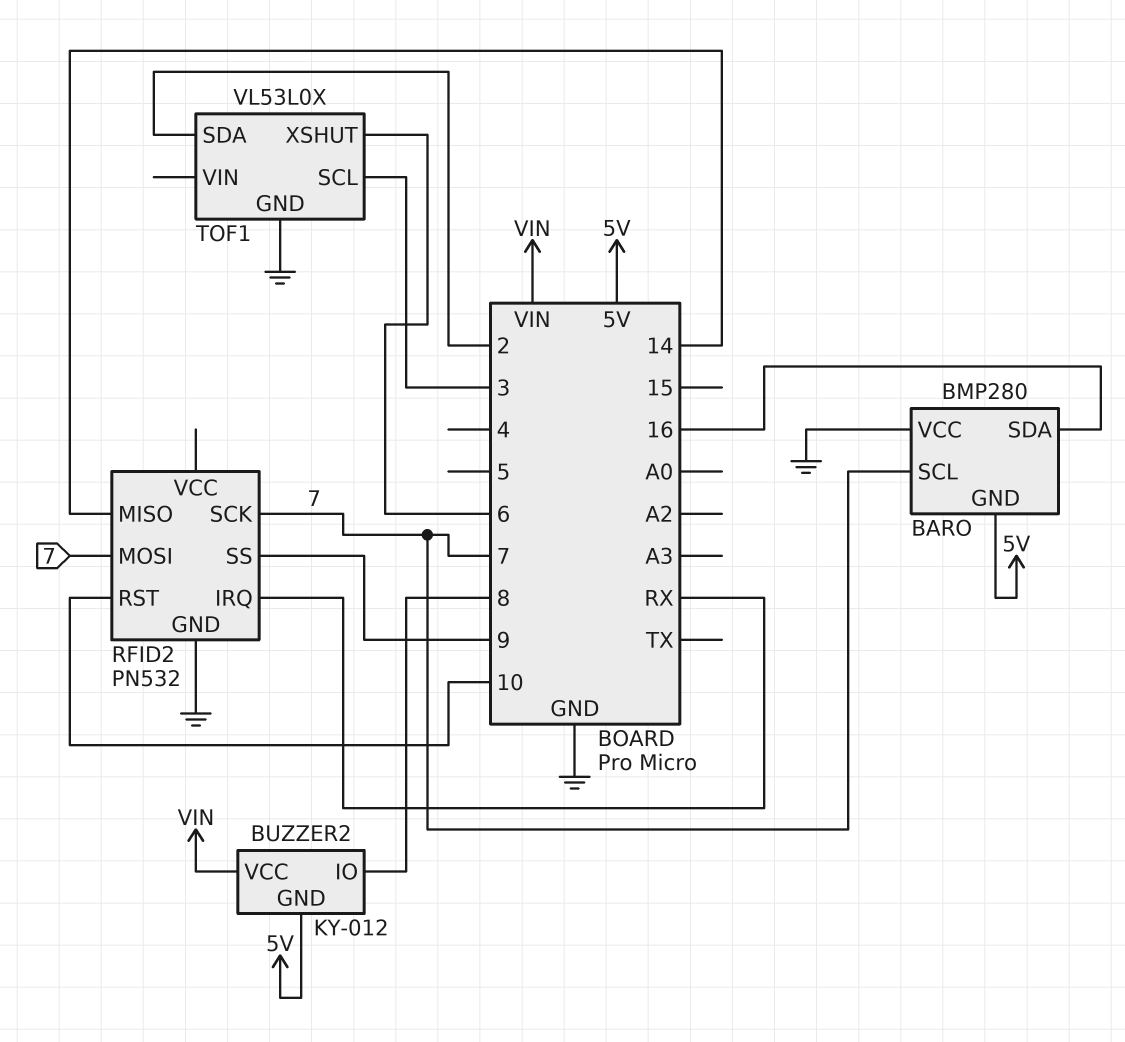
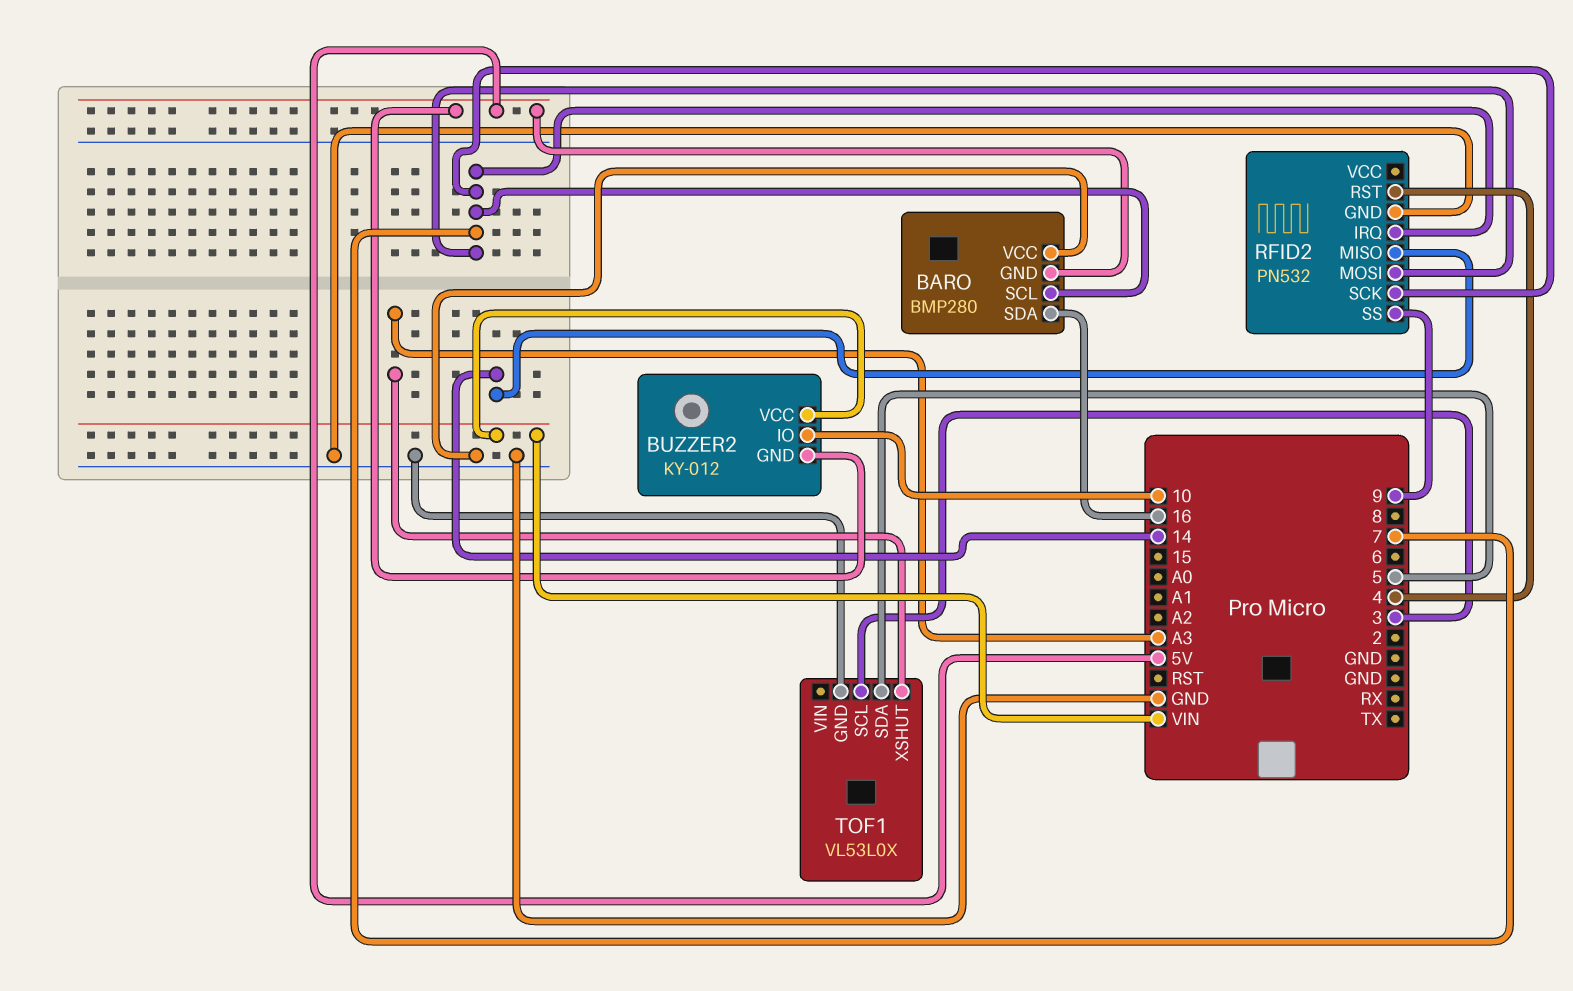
BUZZER2 pin IO: 8 -> 10
RFID2 pin IRQ: RX -> 7
RFID2 pin RST: 10 -> 4
TOF1 pin SDA: 2 -> 5
TOF1 pin XSHUT: 6 -> A3

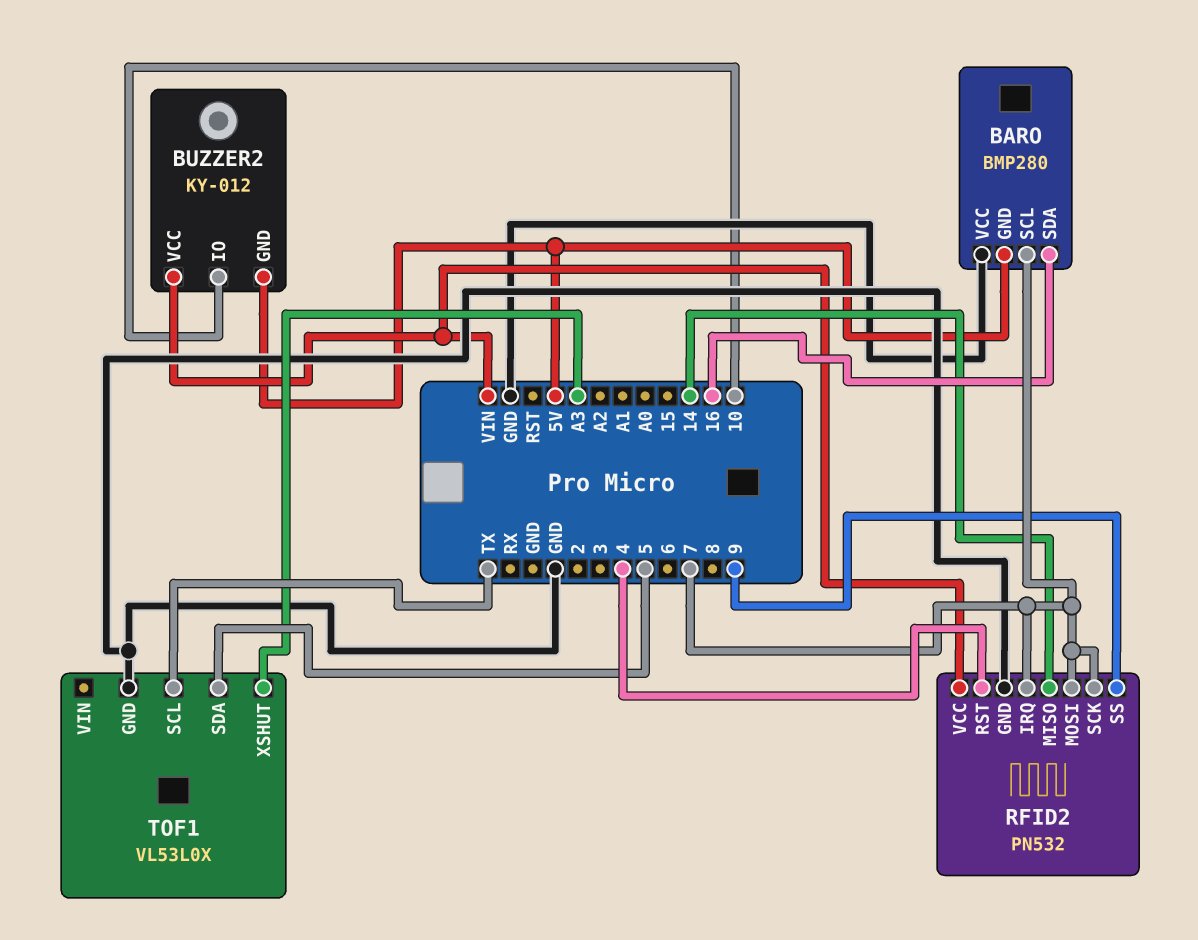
RFID2 pin VCC: none -> VIN
TOF1 pin SCL: 3 -> TX

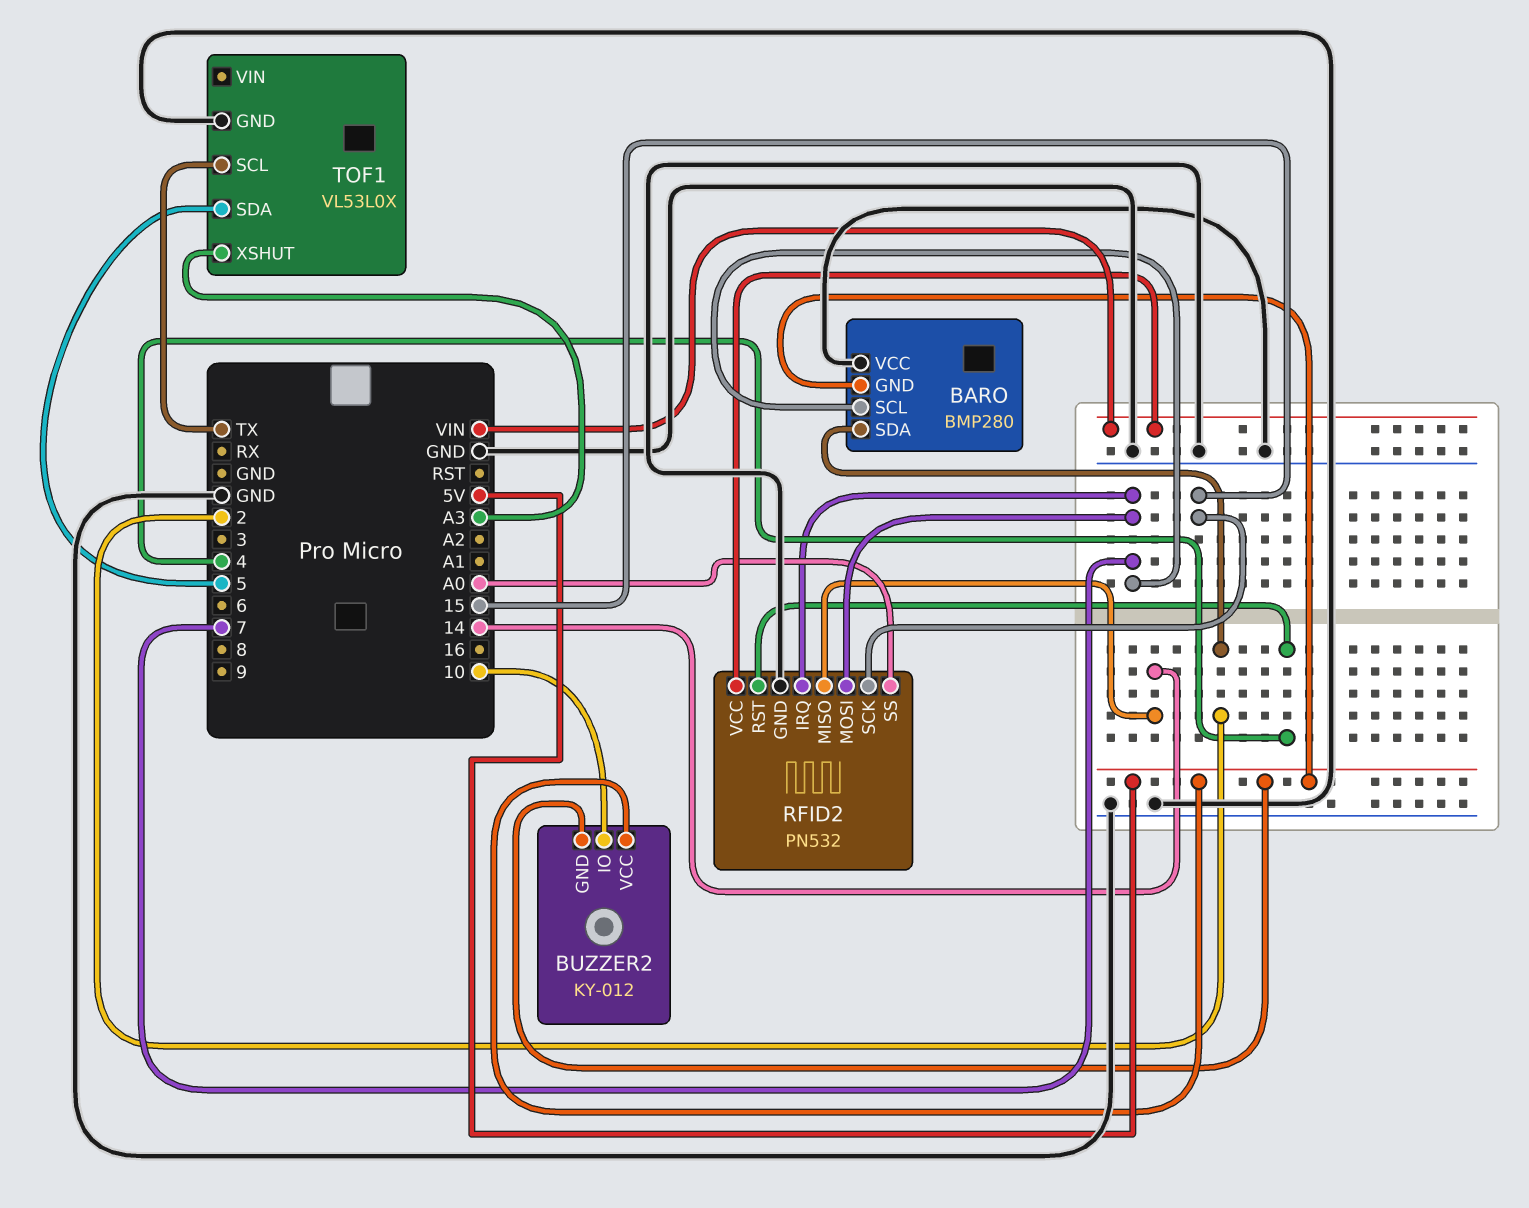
BARO pin SDA: 16 -> 2
BUZZER2 pin VCC: VIN -> 5V
RFID2 pin SCK: 7 -> 15
RFID2 pin SS: 9 -> A0

